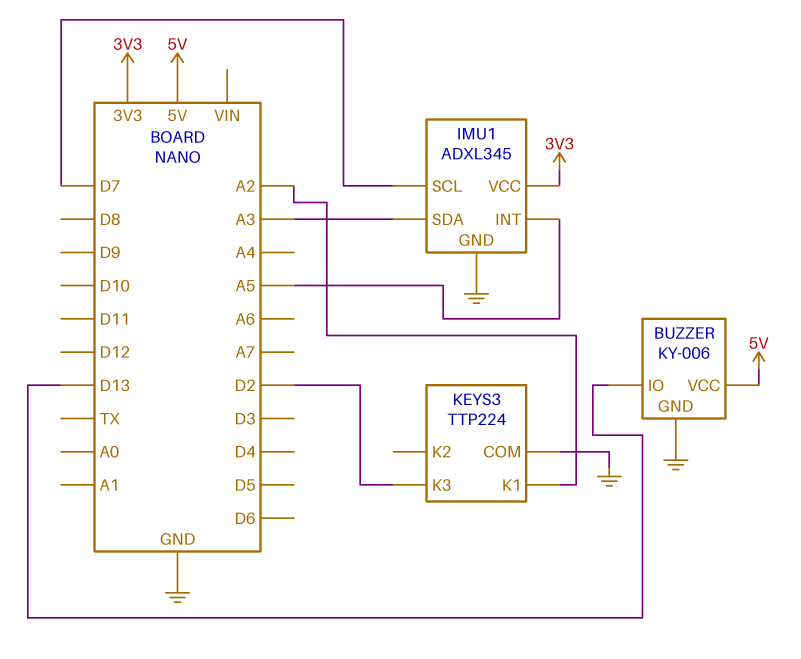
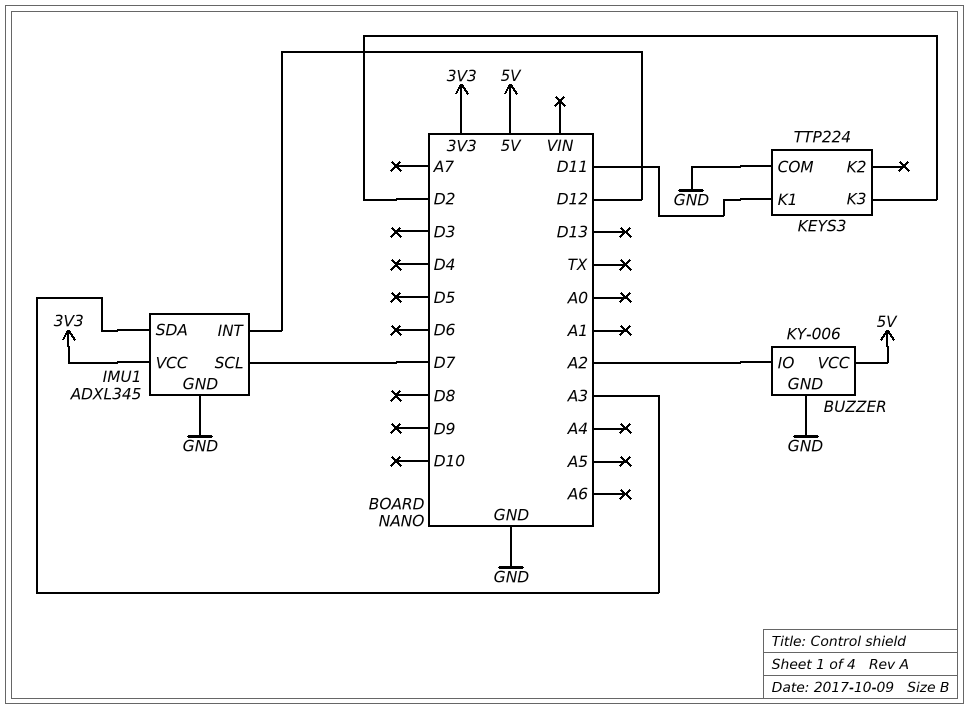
BUZZER pin IO: D13 -> A2
IMU1 pin INT: A5 -> D12
KEYS3 pin K1: A2 -> D11

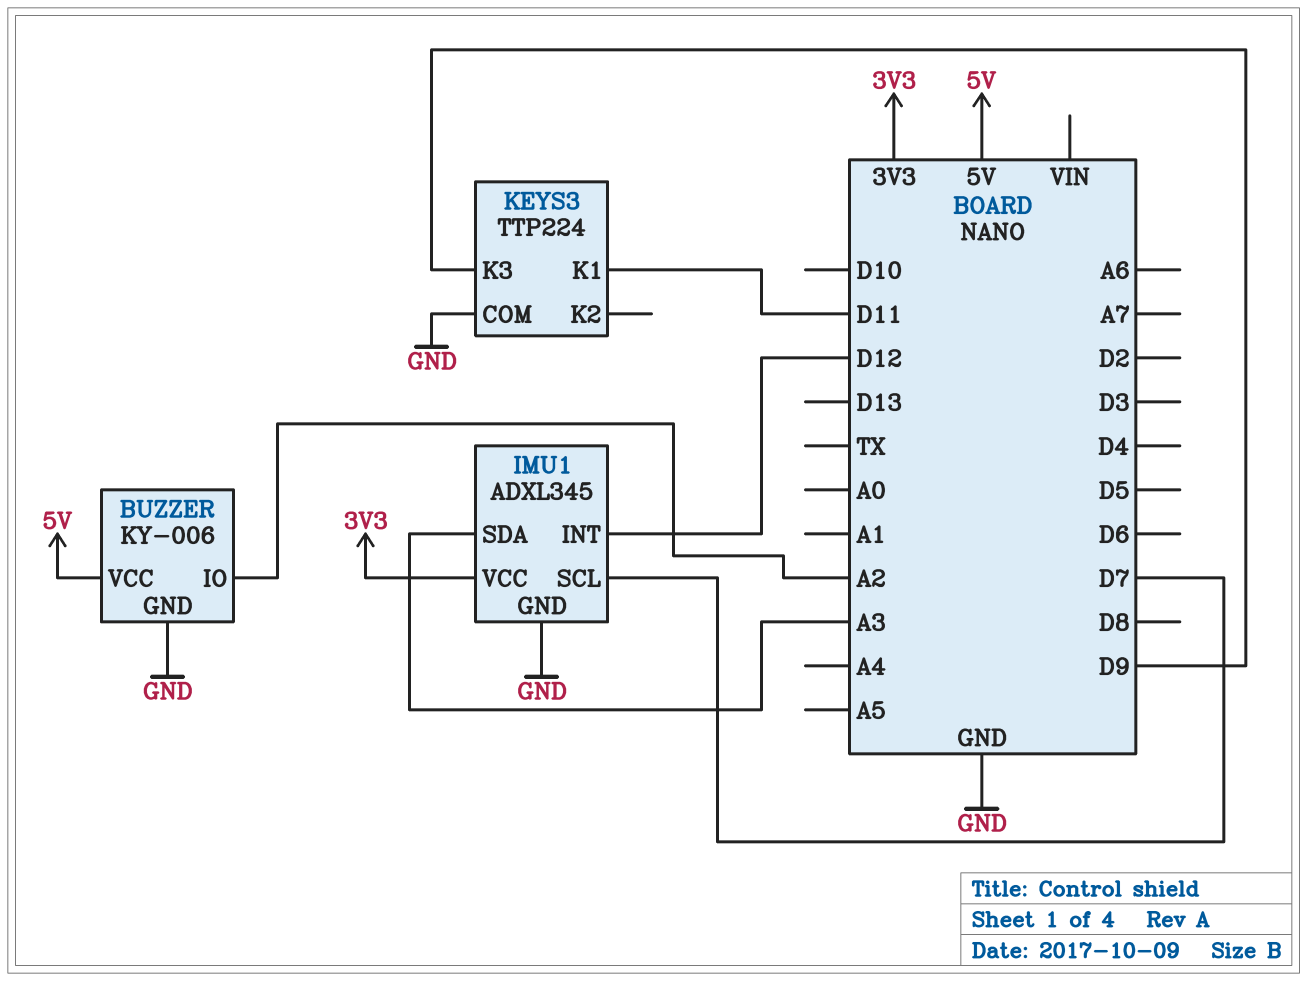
KEYS3 pin K3: D2 -> D9

